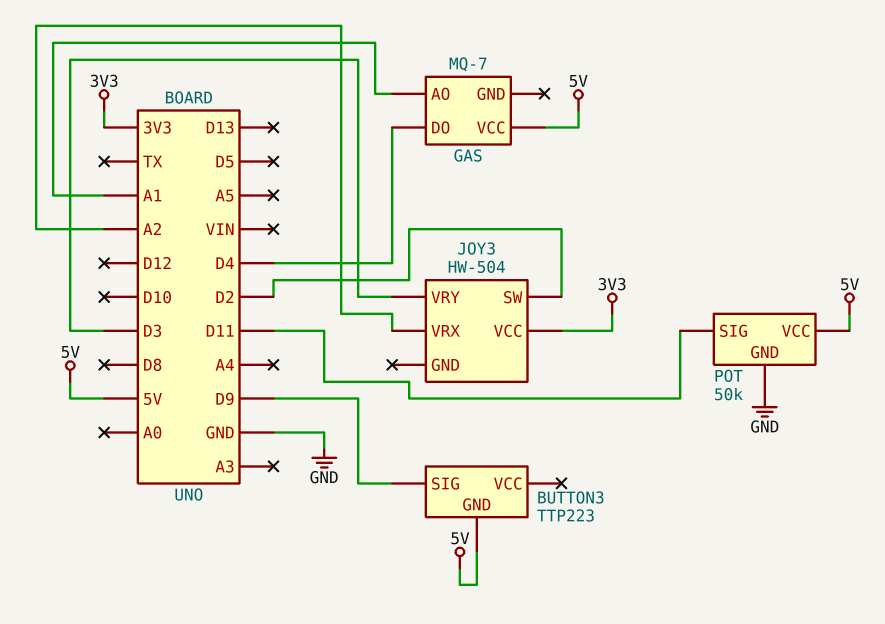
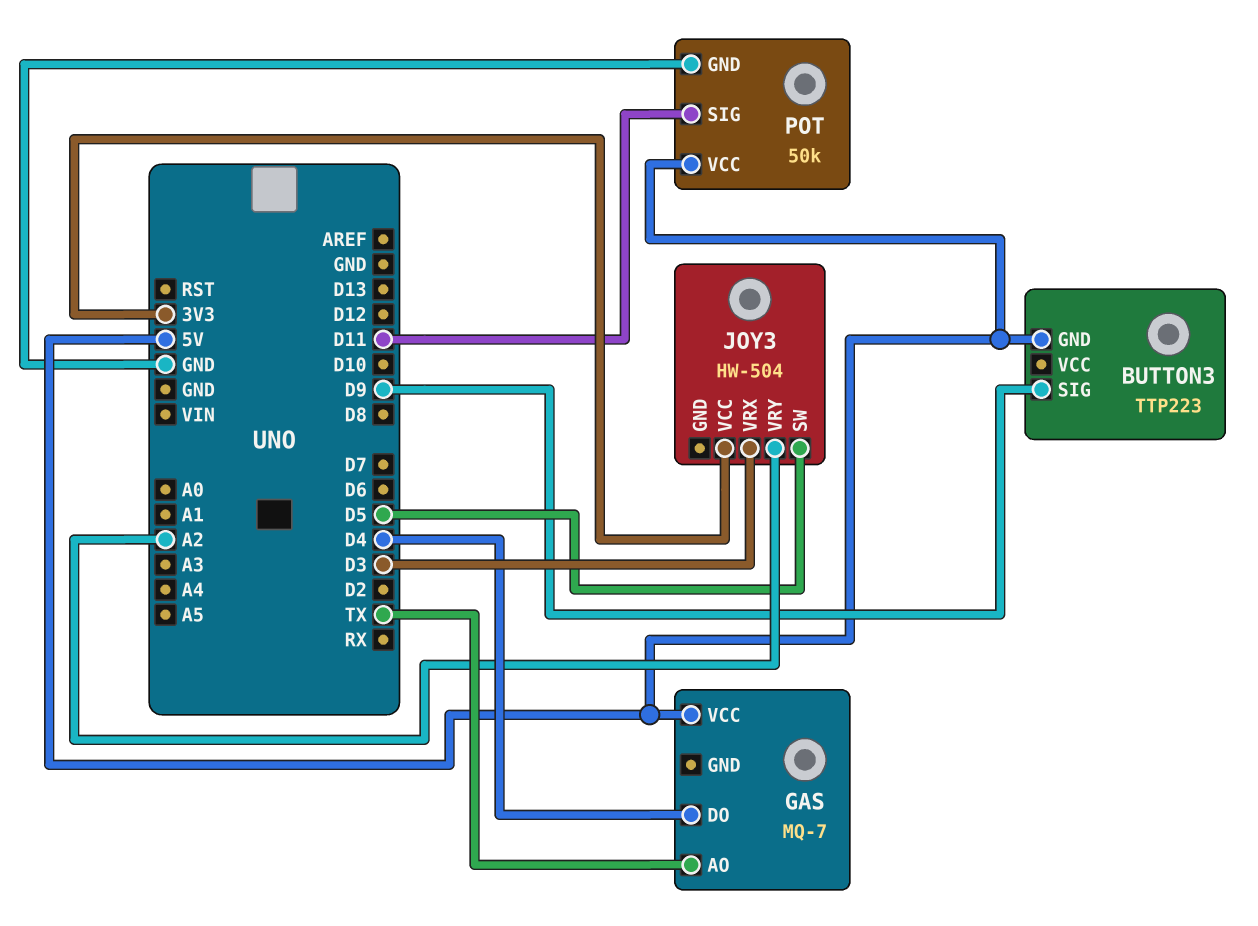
GAS pin AO: A1 -> TX
JOY3 pin SW: D2 -> D5
JOY3 pin VRX: A2 -> D3
JOY3 pin VRY: D3 -> A2

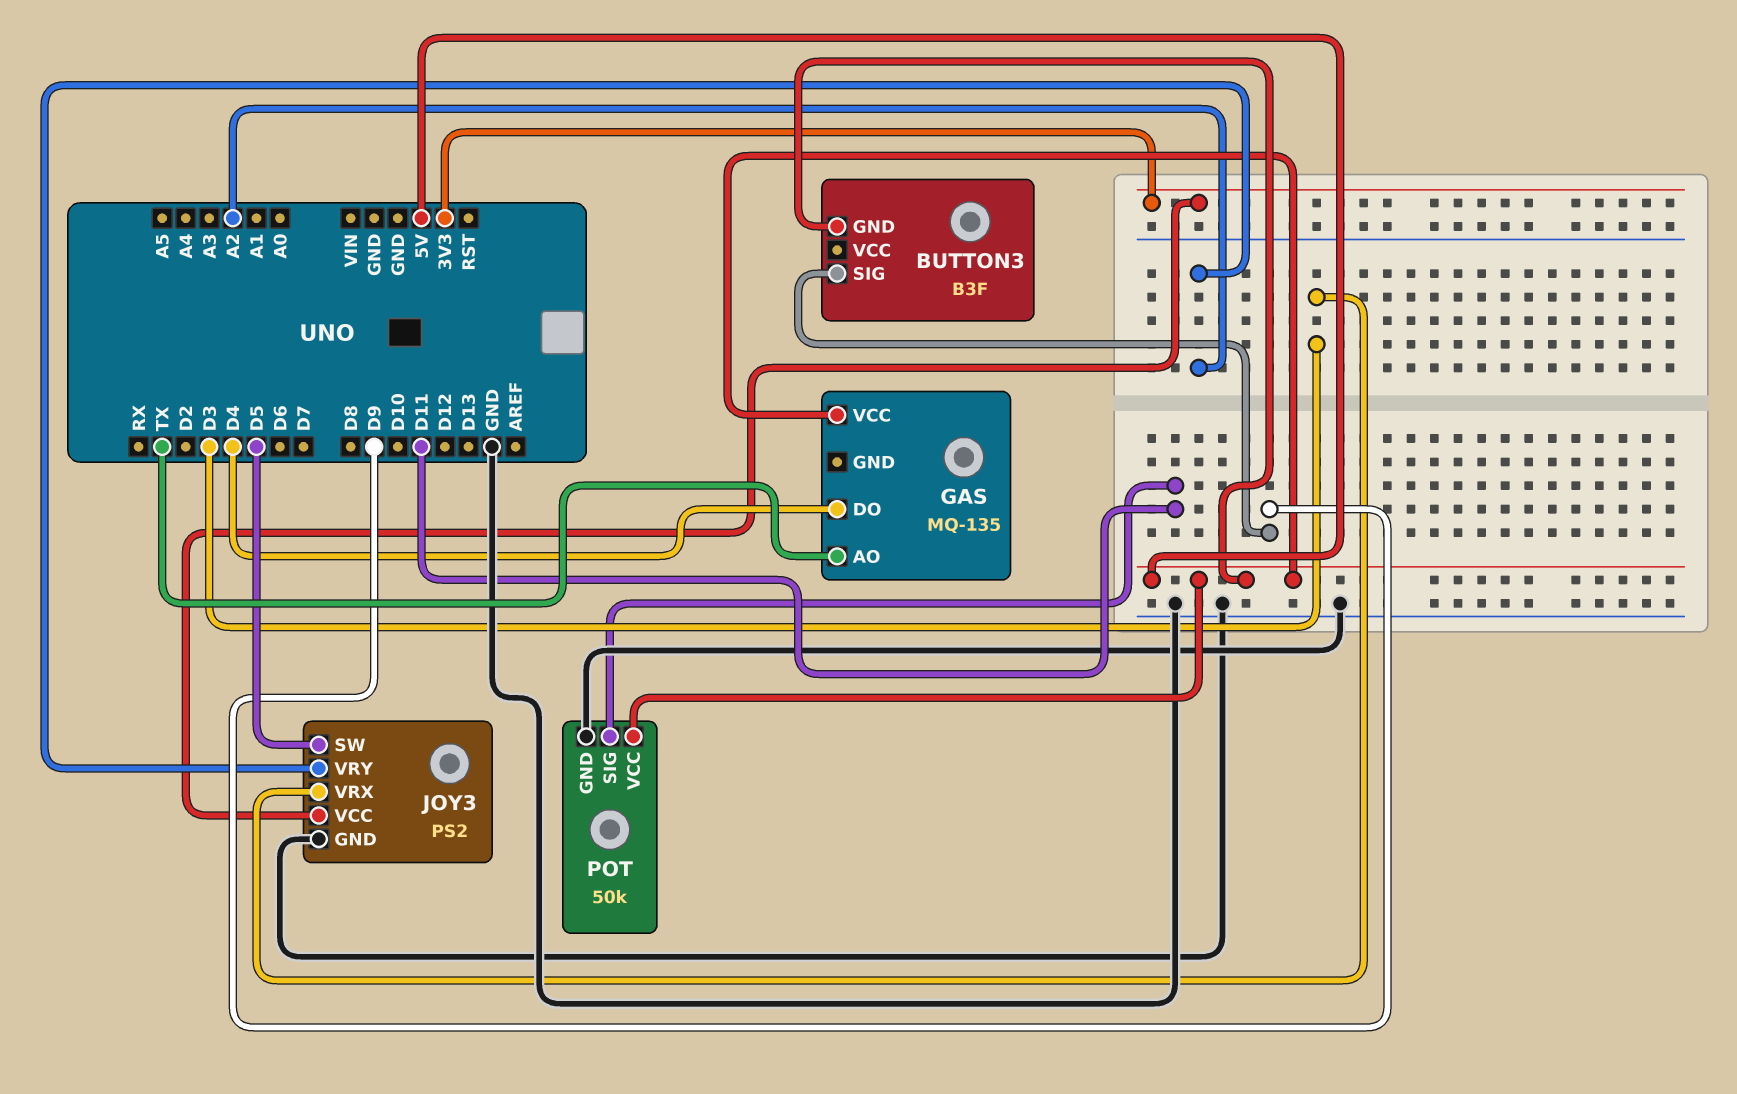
BUTTON3: TTP223 -> B3F
GAS: MQ-7 -> MQ-135
JOY3: HW-504 -> PS2
JOY3 pin GND: none -> GND

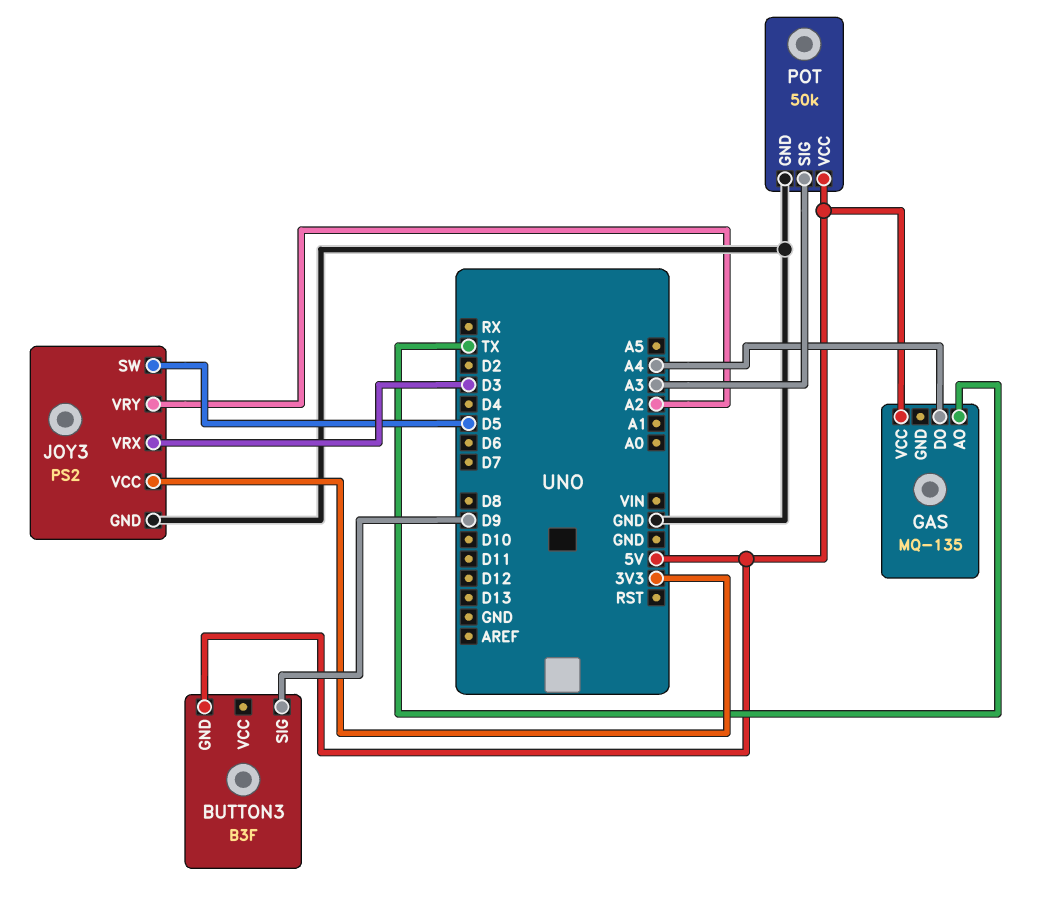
GAS pin DO: D4 -> A4
POT pin SIG: D11 -> A3

